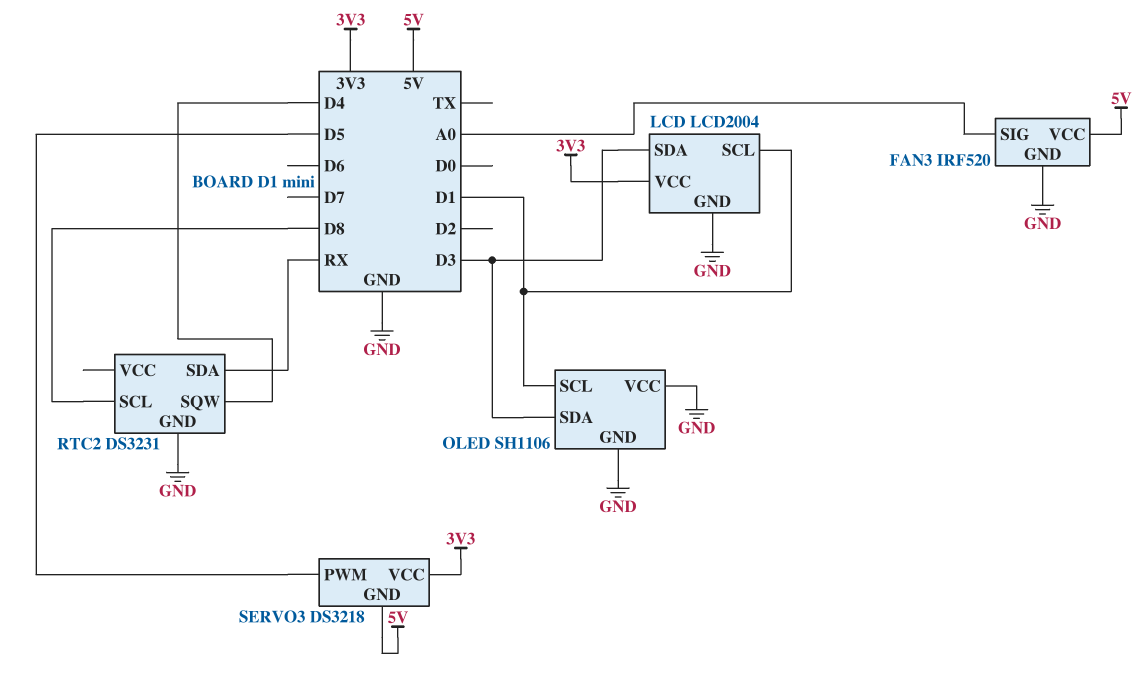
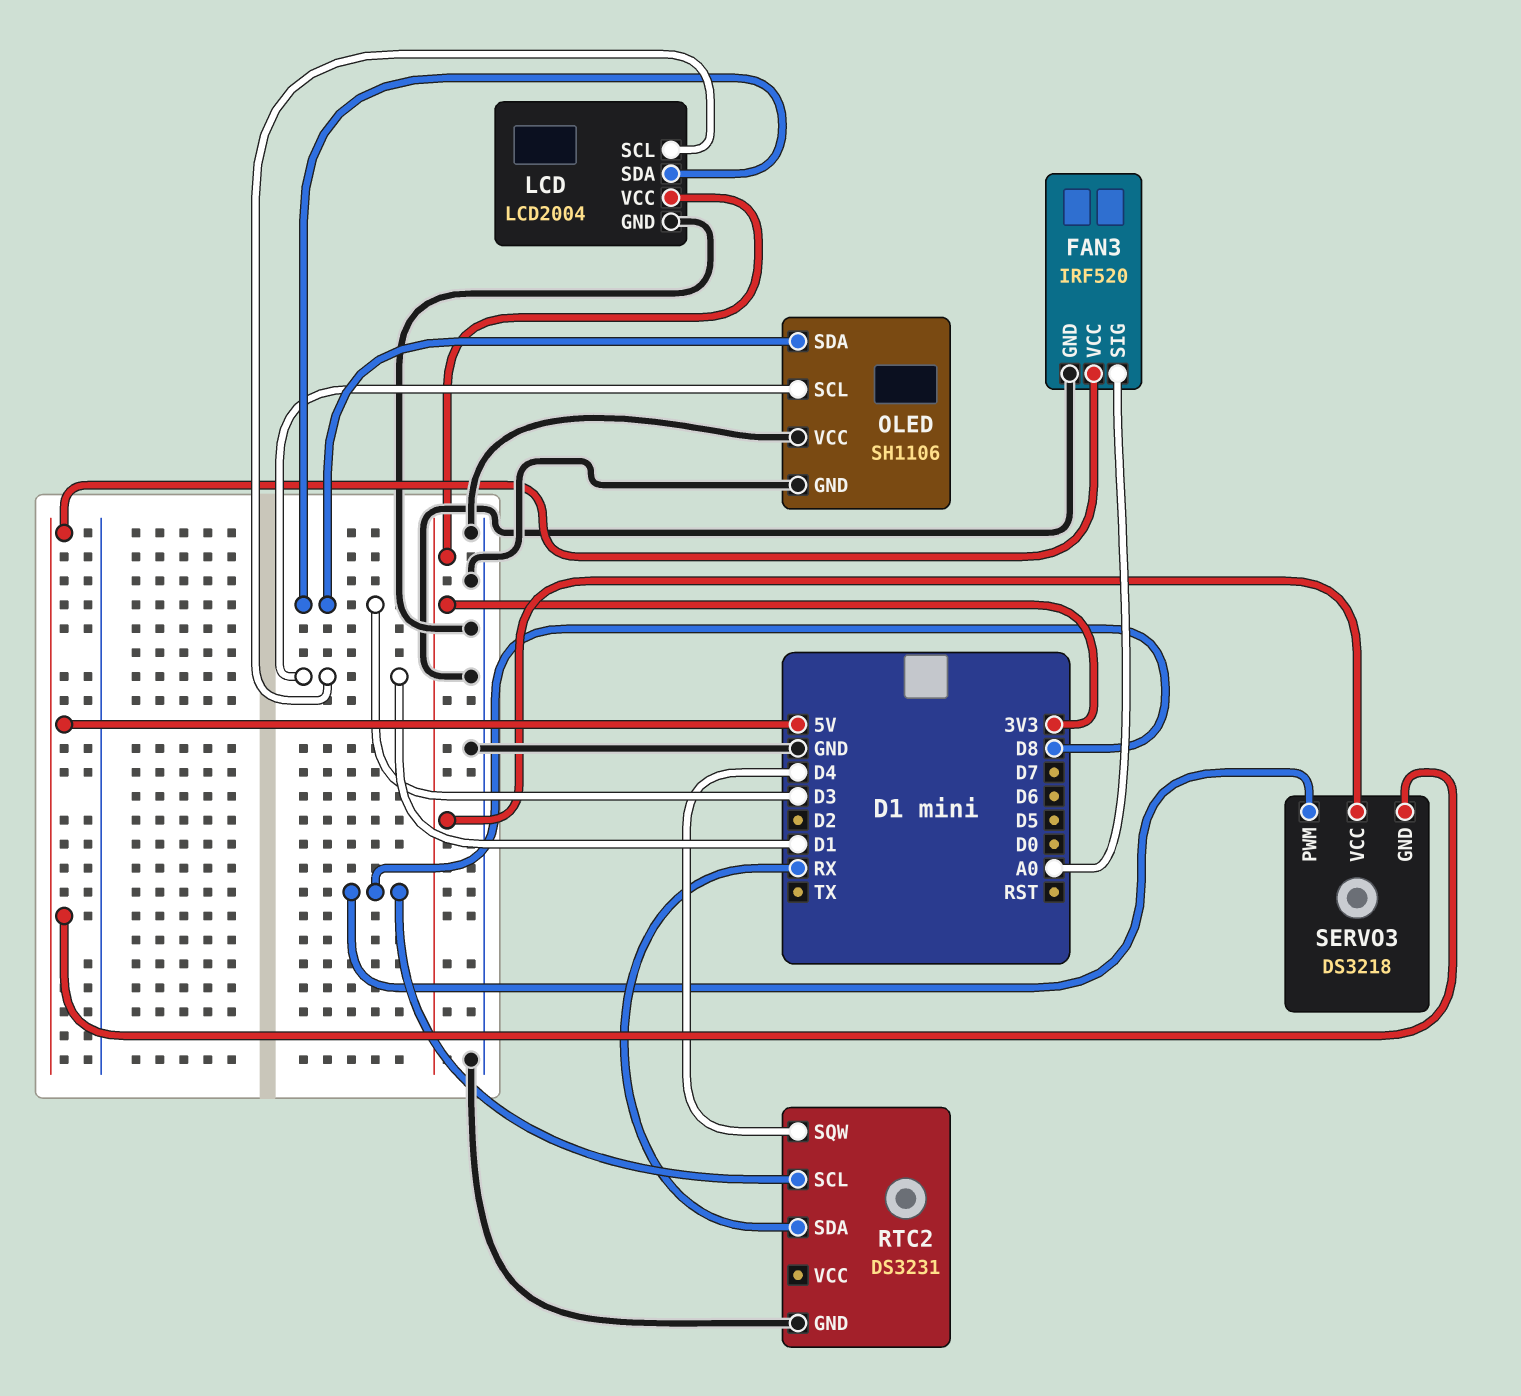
SERVO3 pin PWM: D5 -> D8

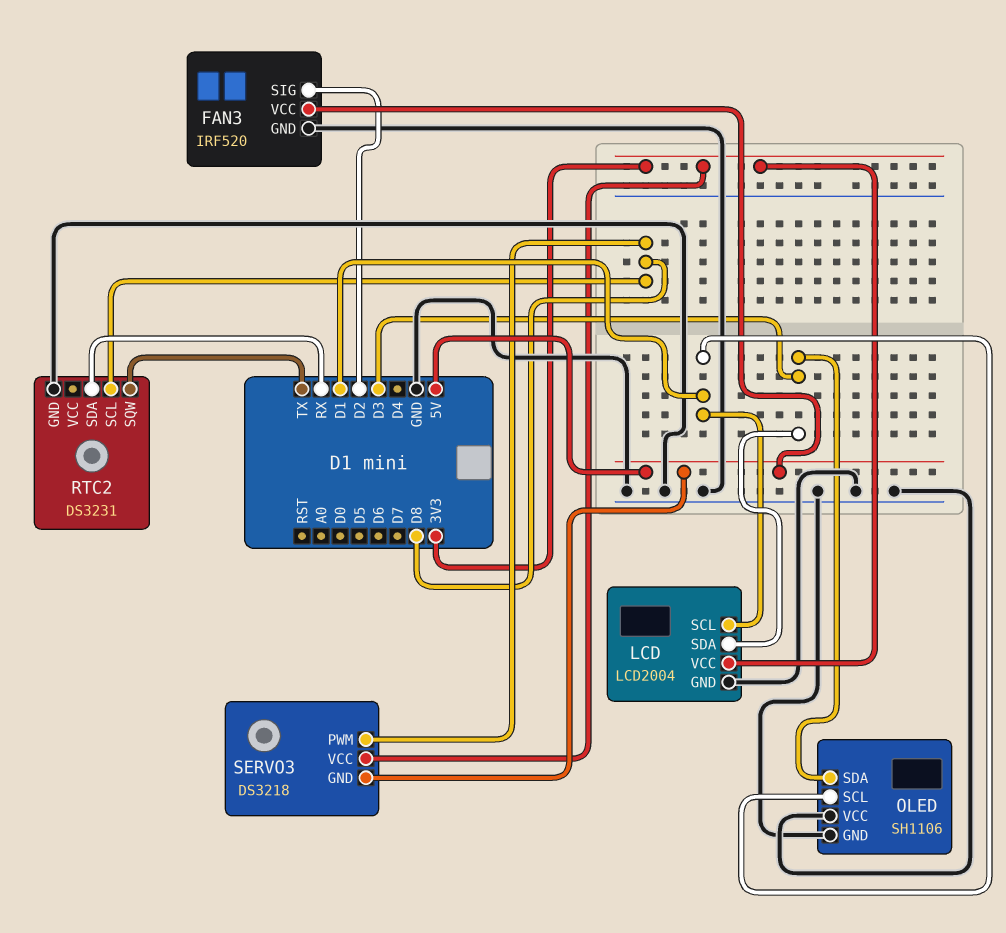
FAN3 pin SIG: A0 -> D2
RTC2 pin SQW: D4 -> TX

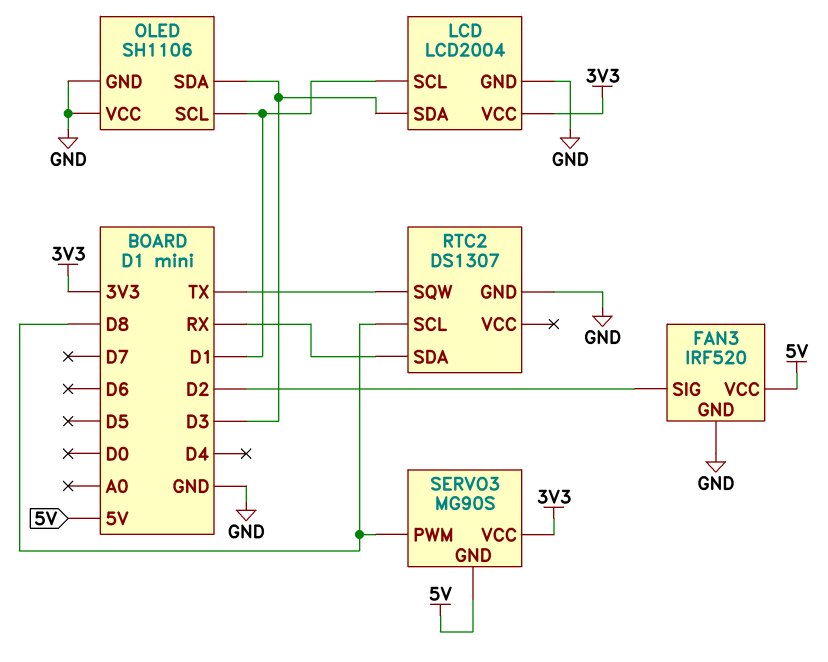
RTC2: DS3231 -> DS1307
SERVO3: DS3218 -> MG90S

